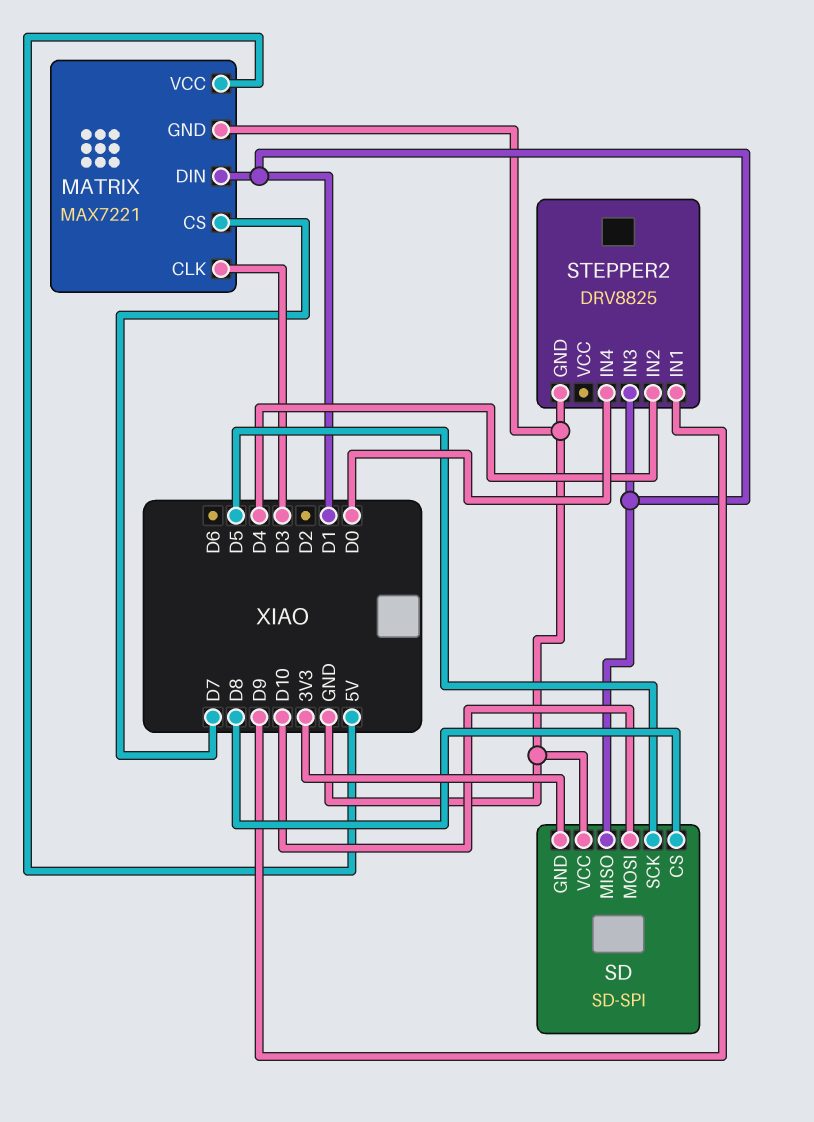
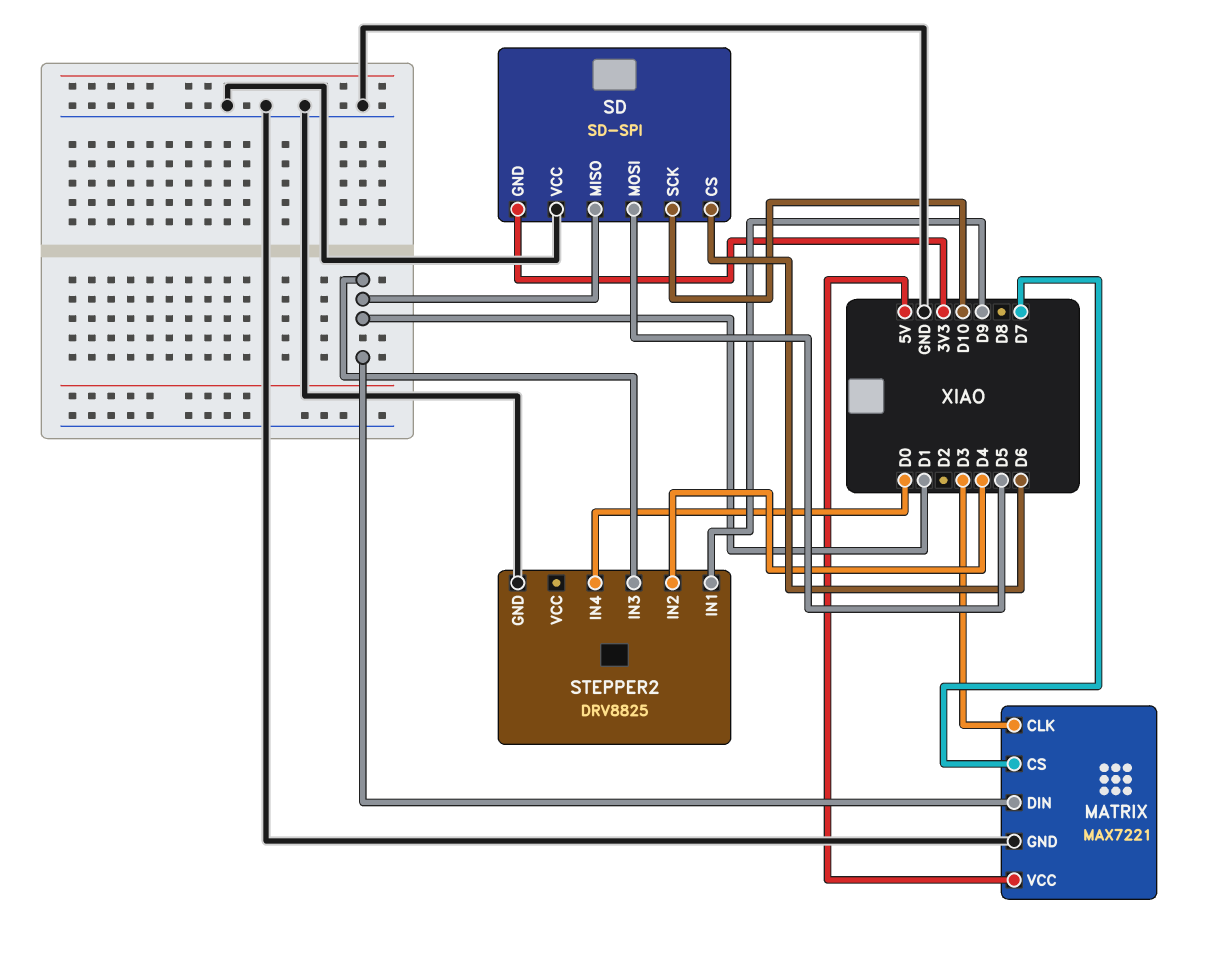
SD pin CS: D8 -> D6
SD pin MOSI: D10 -> D5
SD pin SCK: D5 -> D10

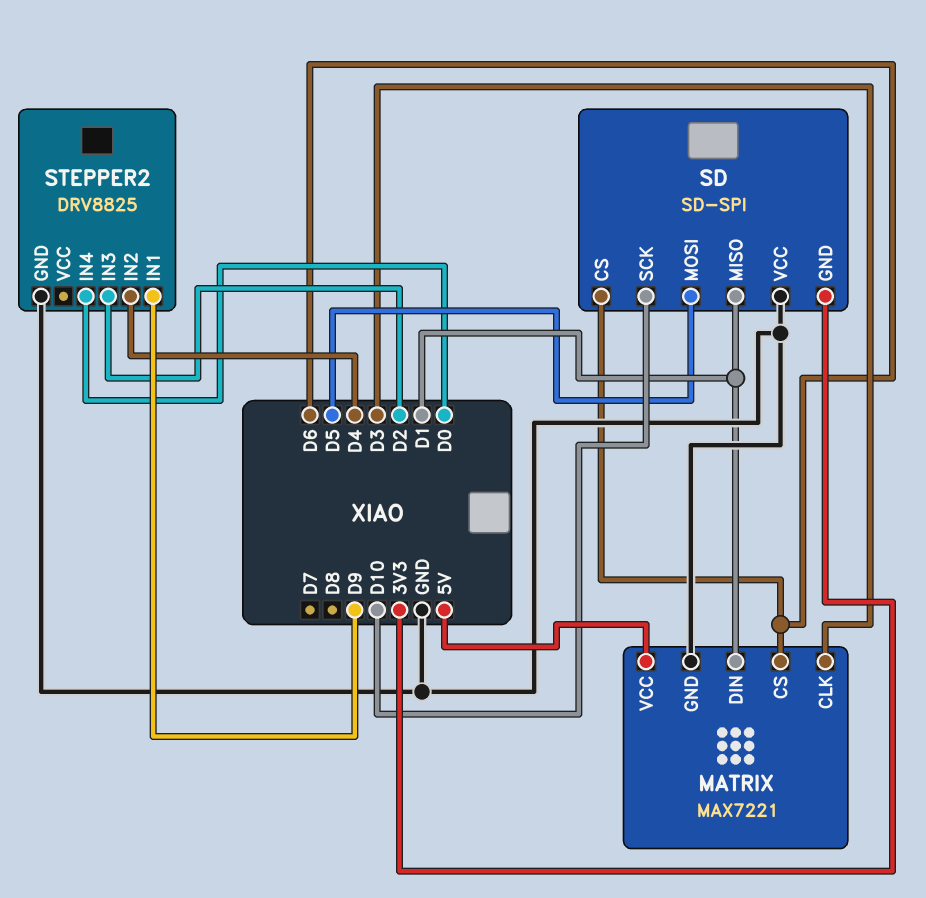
MATRIX pin CS: D7 -> D6
STEPPER2 pin IN3: D1 -> D2

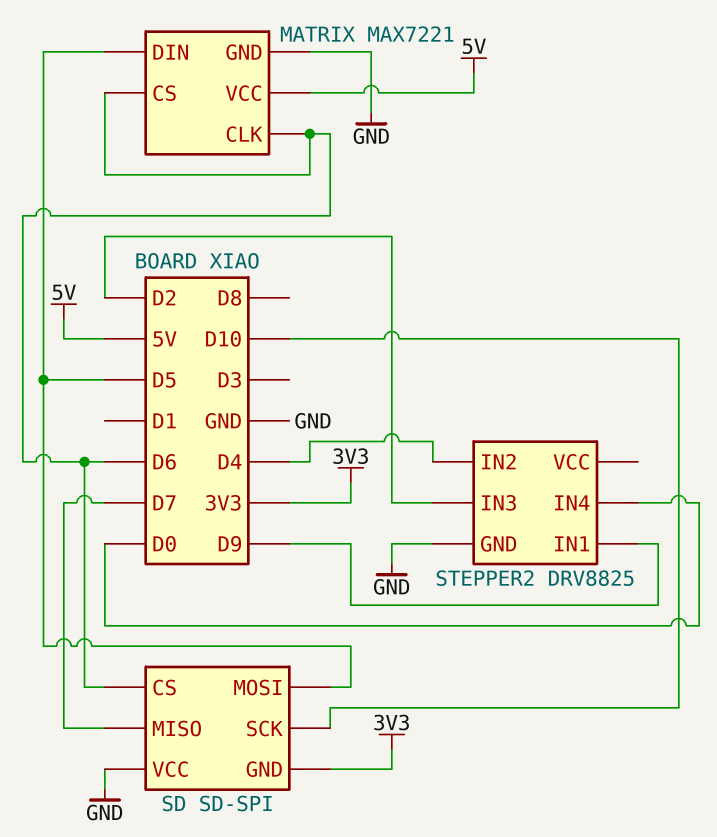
MATRIX pin CLK: D3 -> D6
MATRIX pin DIN: D1 -> D5
SD pin MISO: D1 -> D7

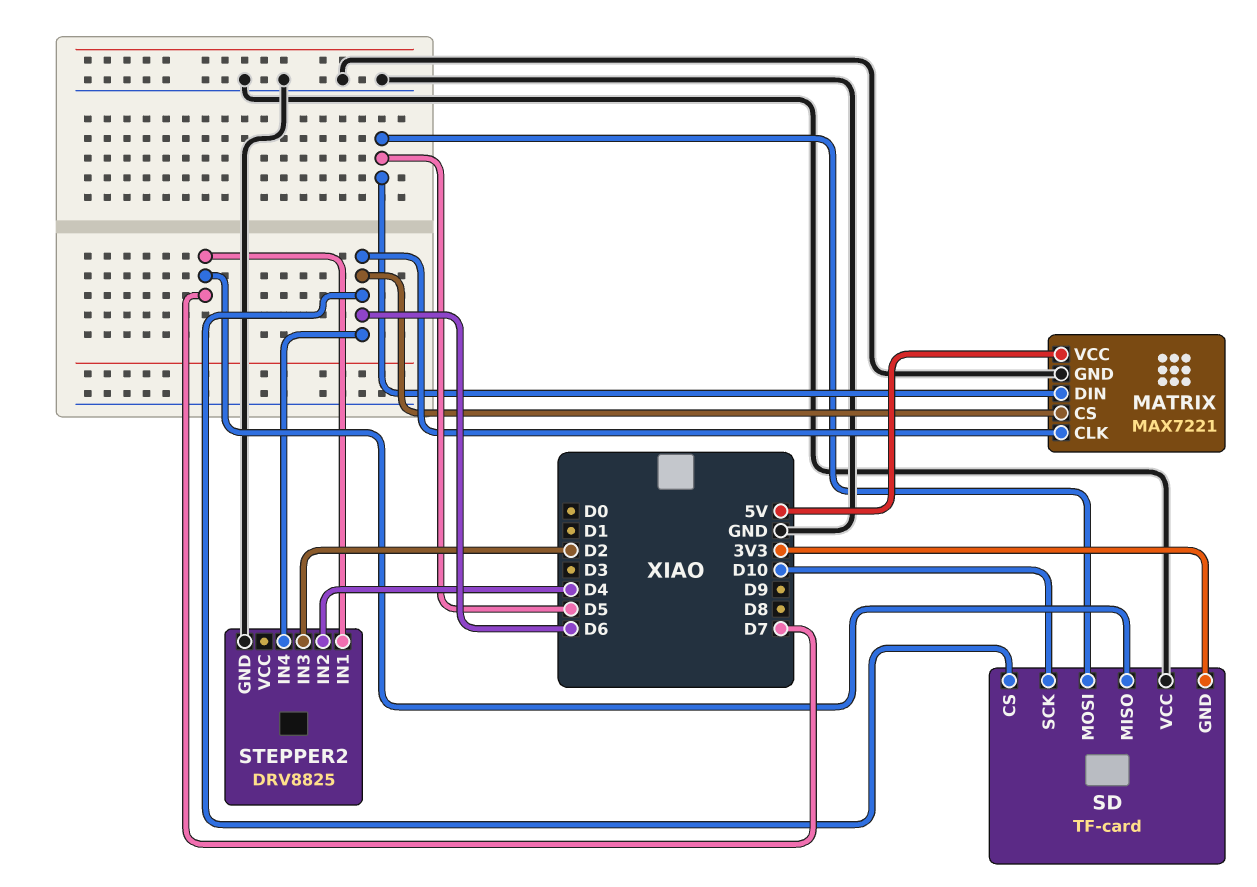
SD: SD-SPI -> TF-card
STEPPER2 pin IN1: D9 -> D7
STEPPER2 pin IN4: D0 -> D6

